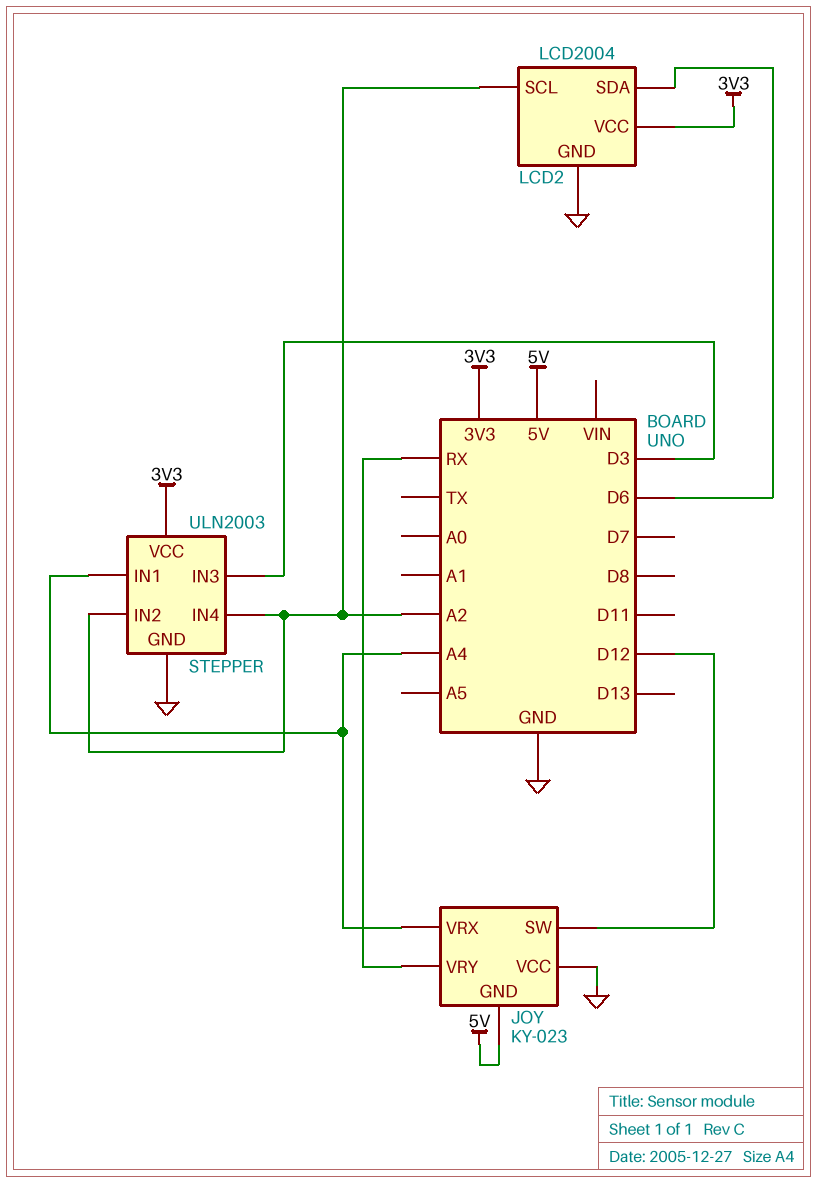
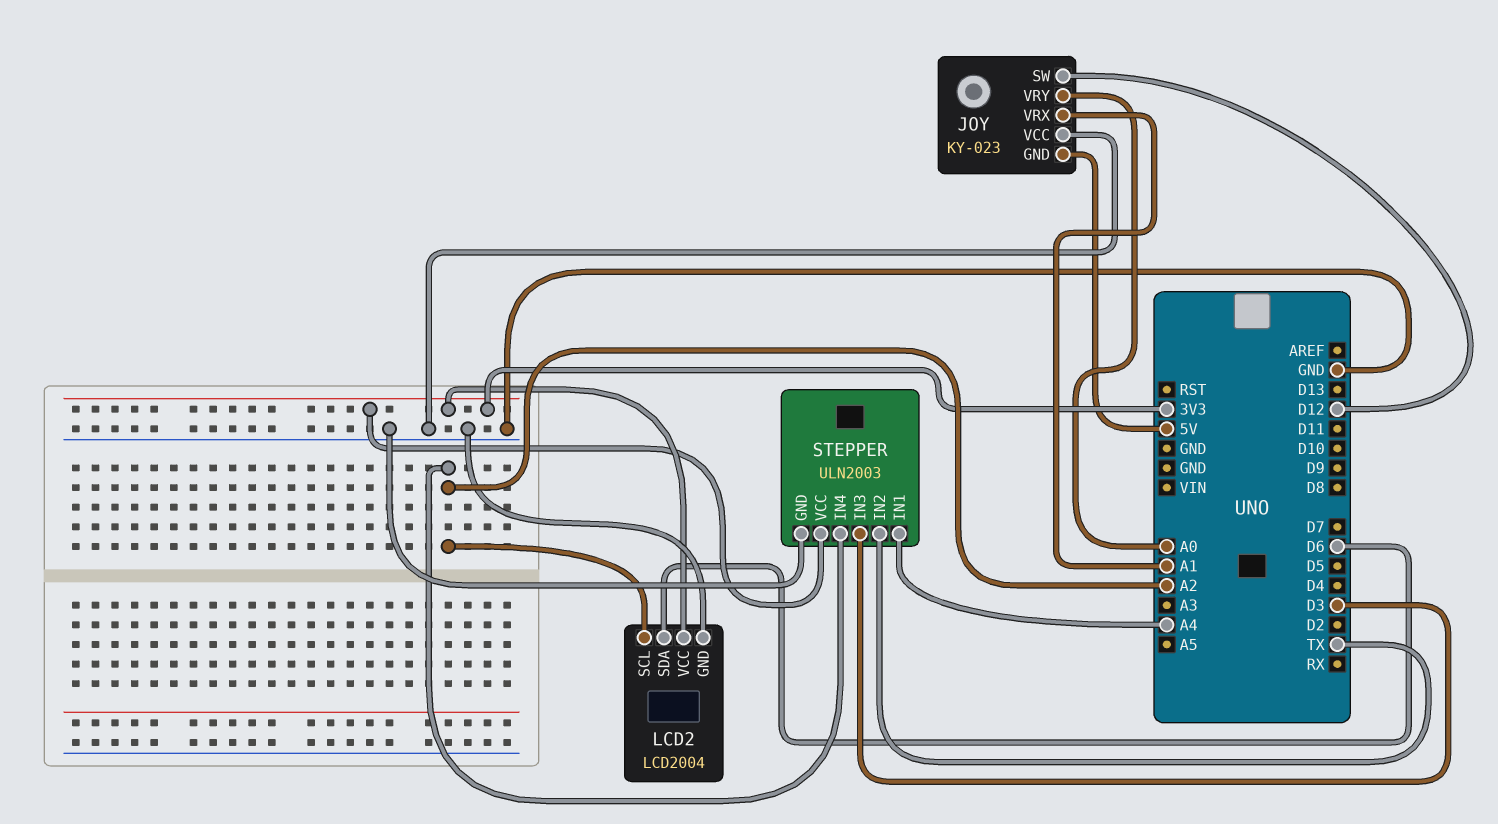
JOY pin VRX: A4 -> A1
JOY pin VRY: RX -> A0
STEPPER pin IN2: A2 -> TX

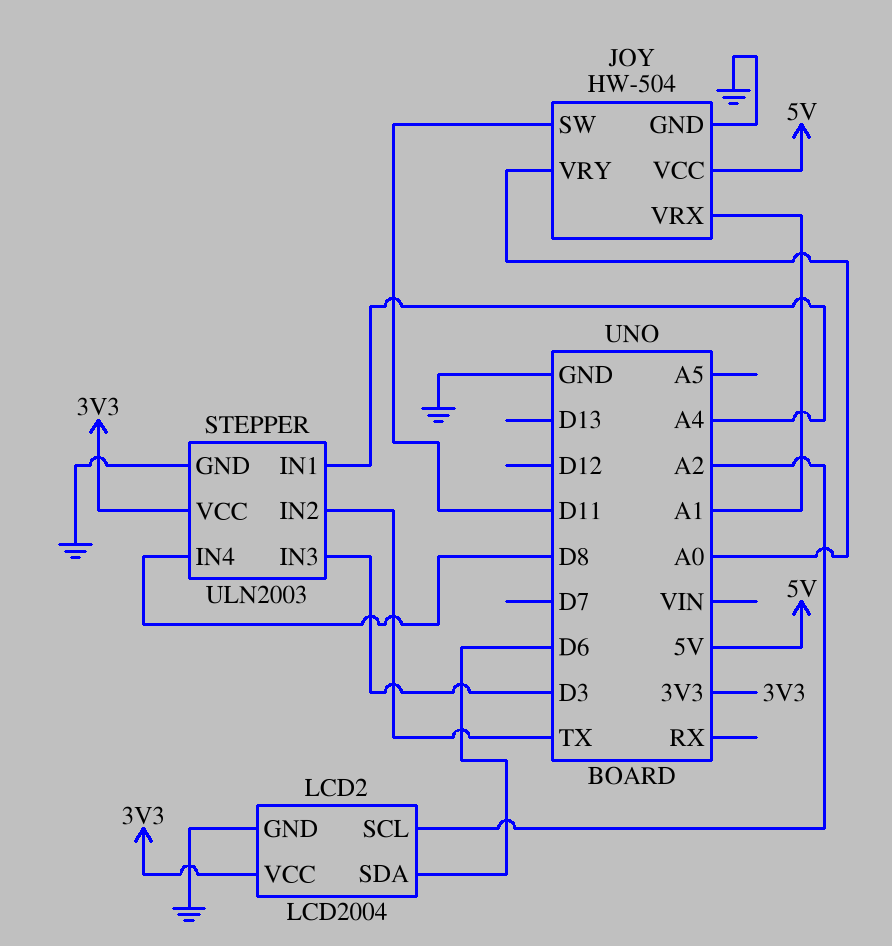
JOY: KY-023 -> HW-504
JOY pin GND: 5V -> GND
JOY pin SW: D12 -> D11
JOY pin VCC: GND -> 5V
STEPPER pin IN4: A2 -> D8

